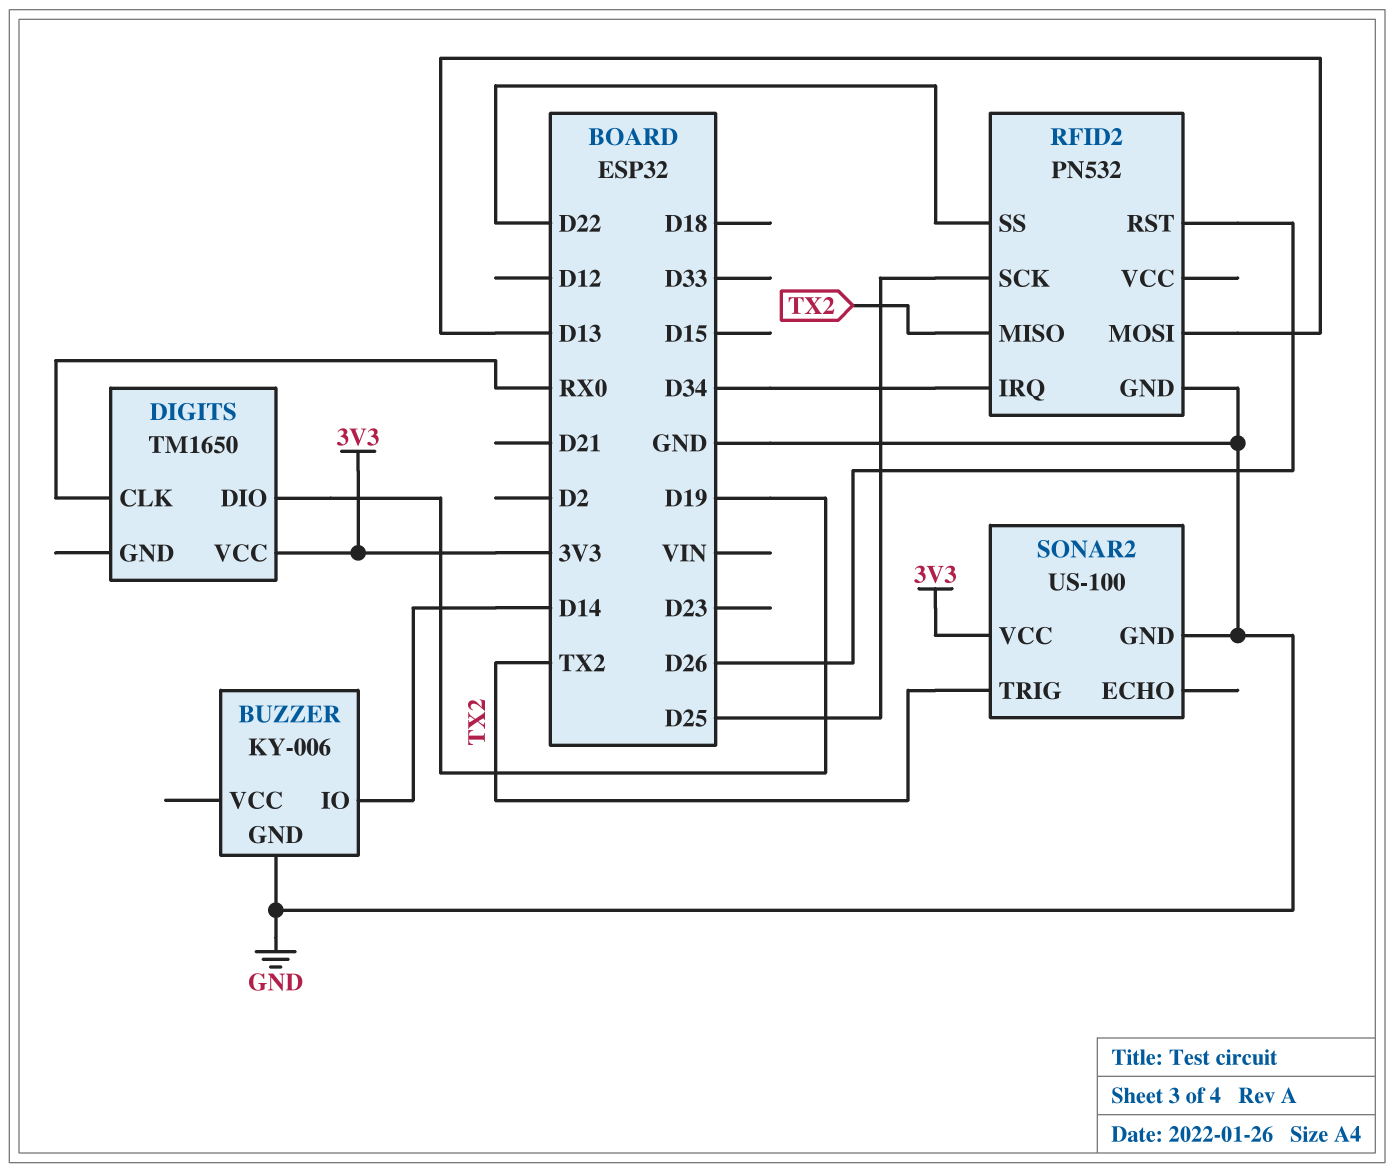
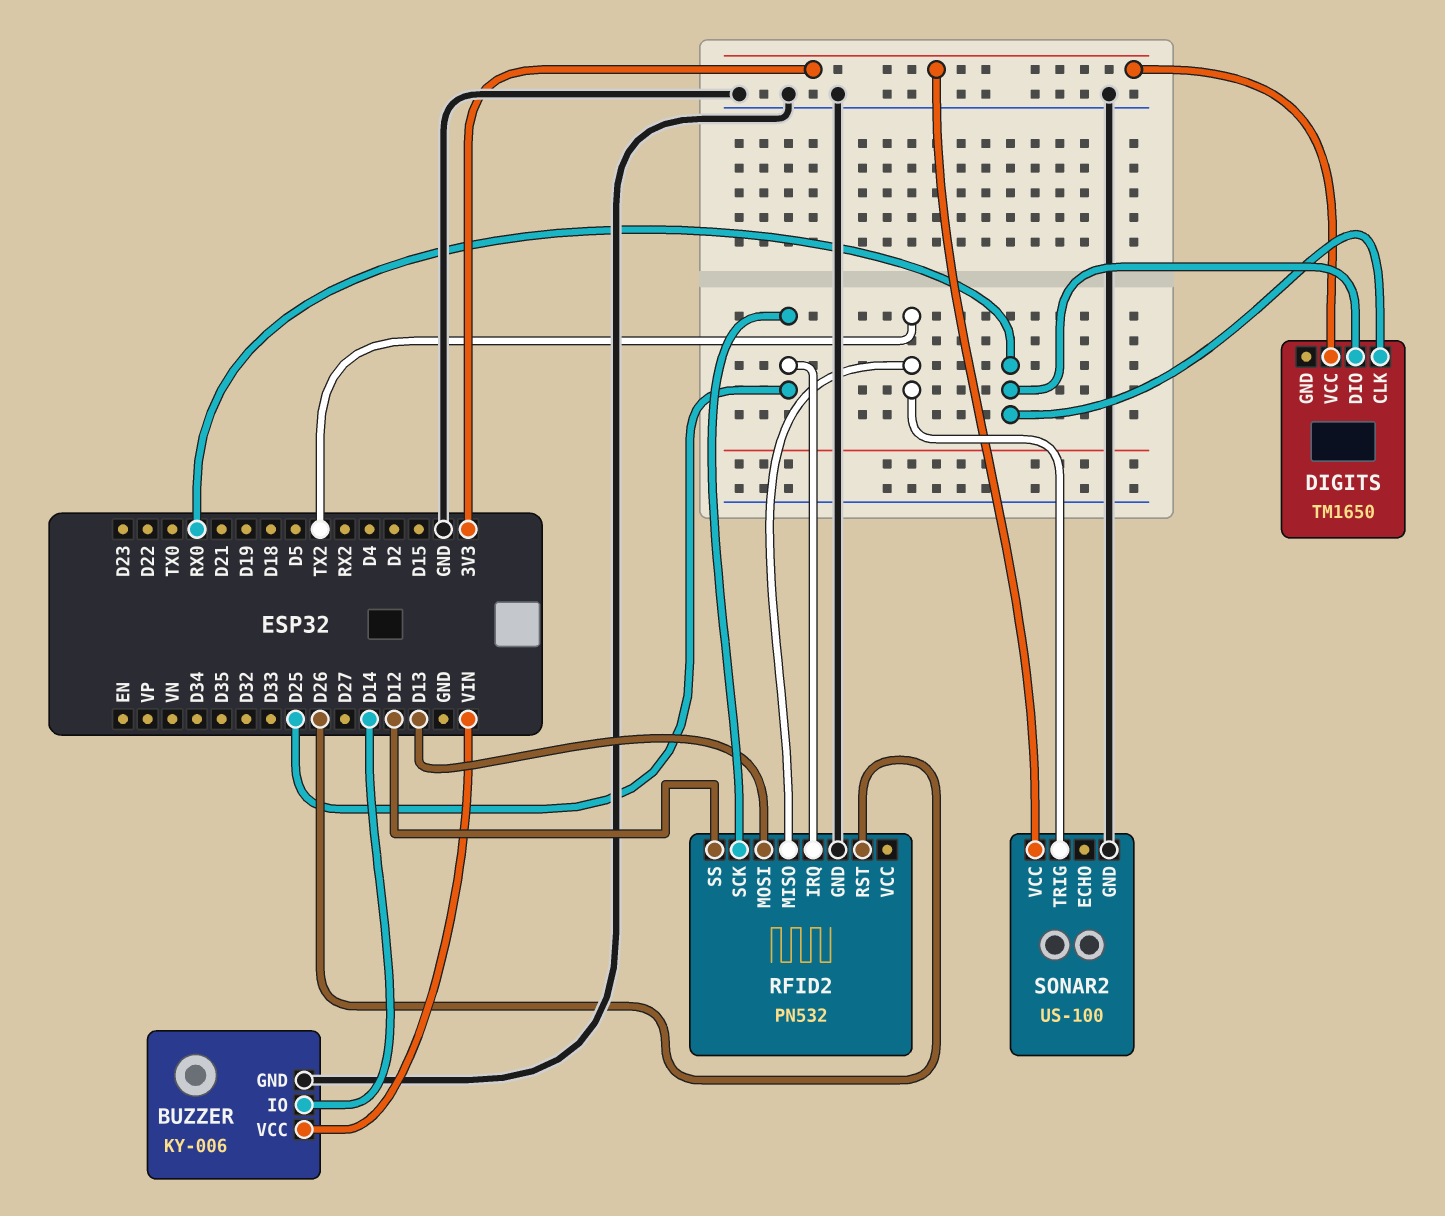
BUZZER pin VCC: none -> VIN
DIGITS pin DIO: D19 -> RX0
RFID2 pin IRQ: D34 -> D25
RFID2 pin SS: D22 -> D12

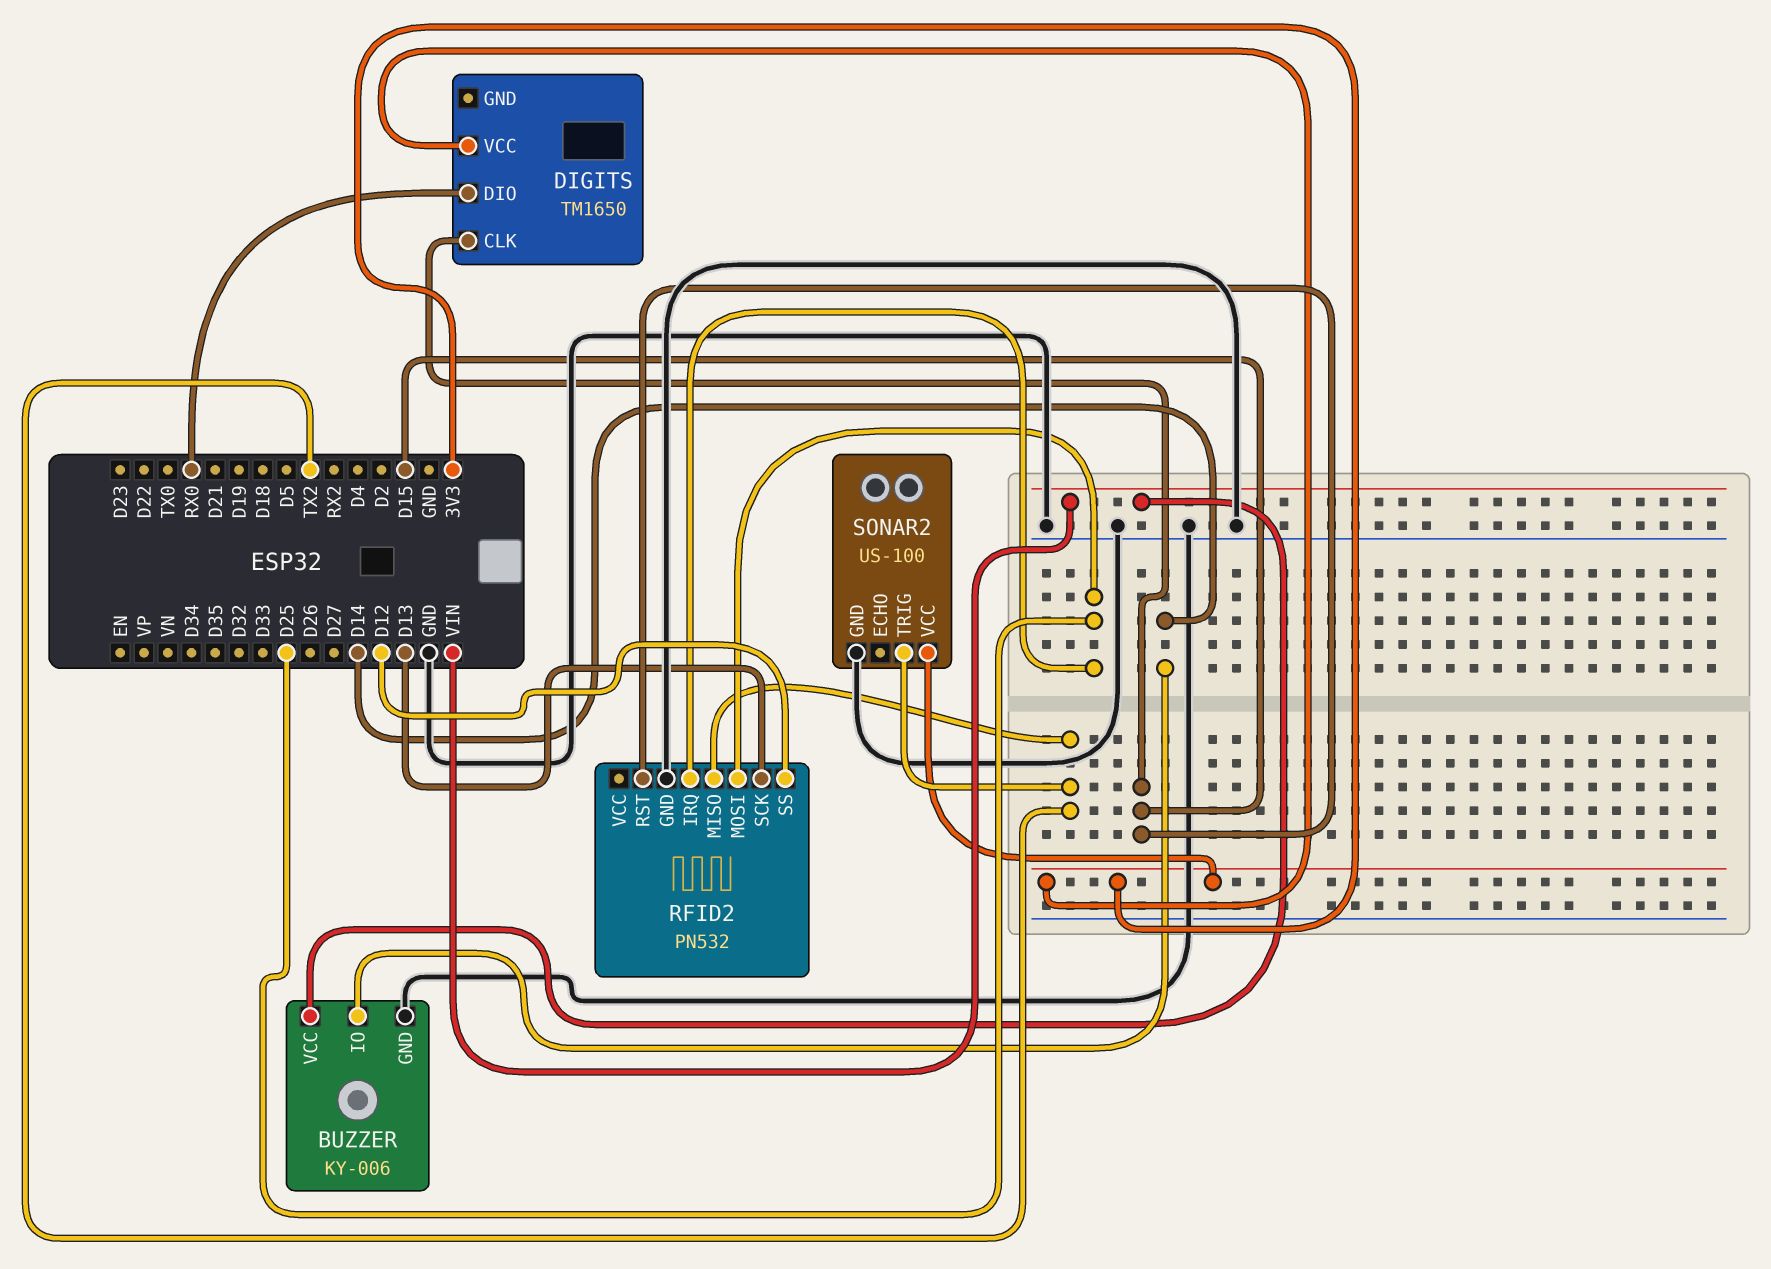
DIGITS pin CLK: RX0 -> D15
RFID2 pin MOSI: D13 -> D25
RFID2 pin RST: D26 -> D15
RFID2 pin SCK: D25 -> D13

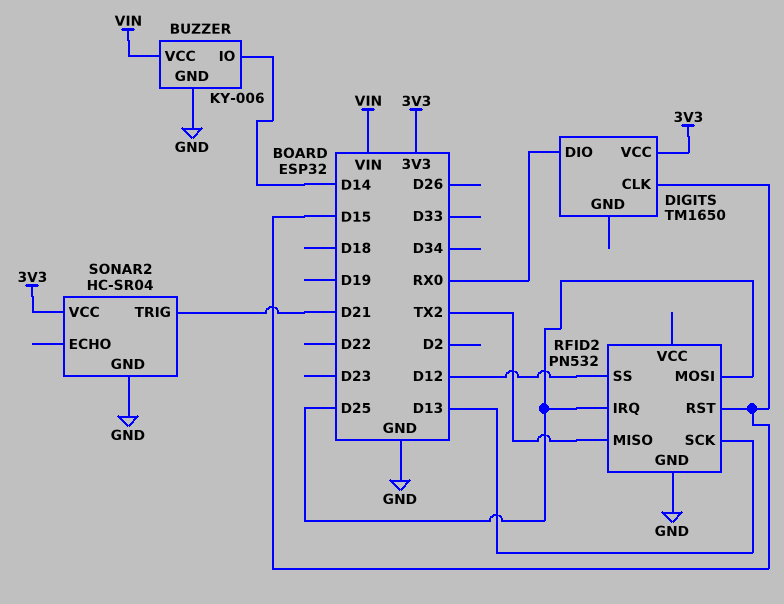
SONAR2: US-100 -> HC-SR04
SONAR2 pin TRIG: TX2 -> D21

